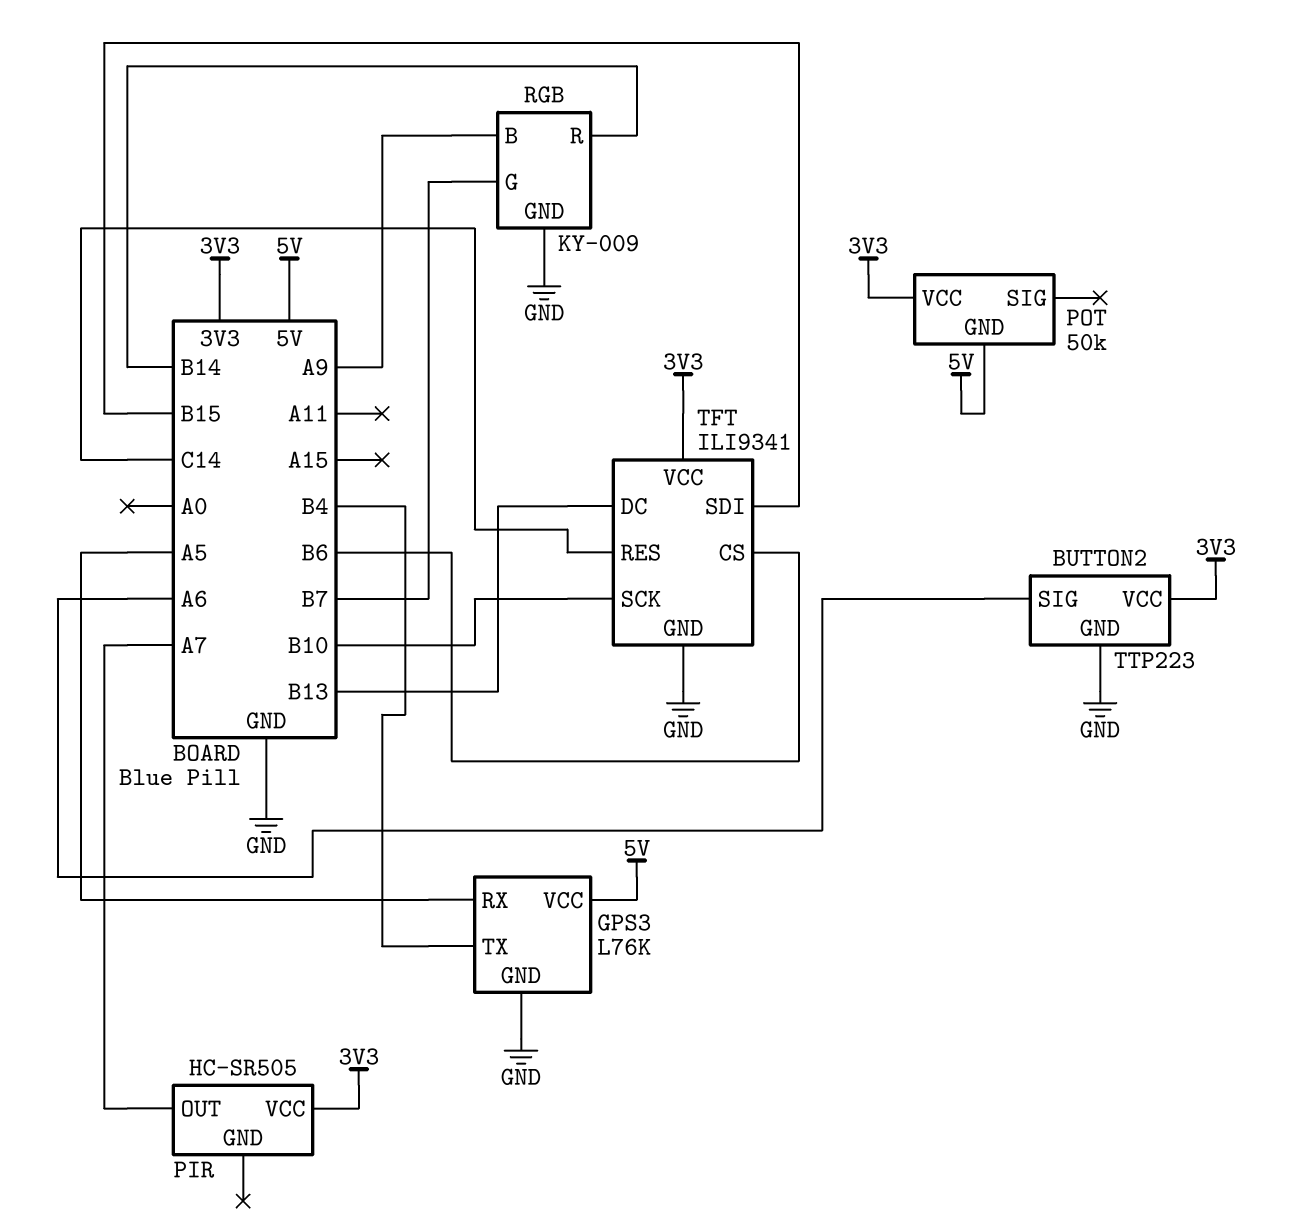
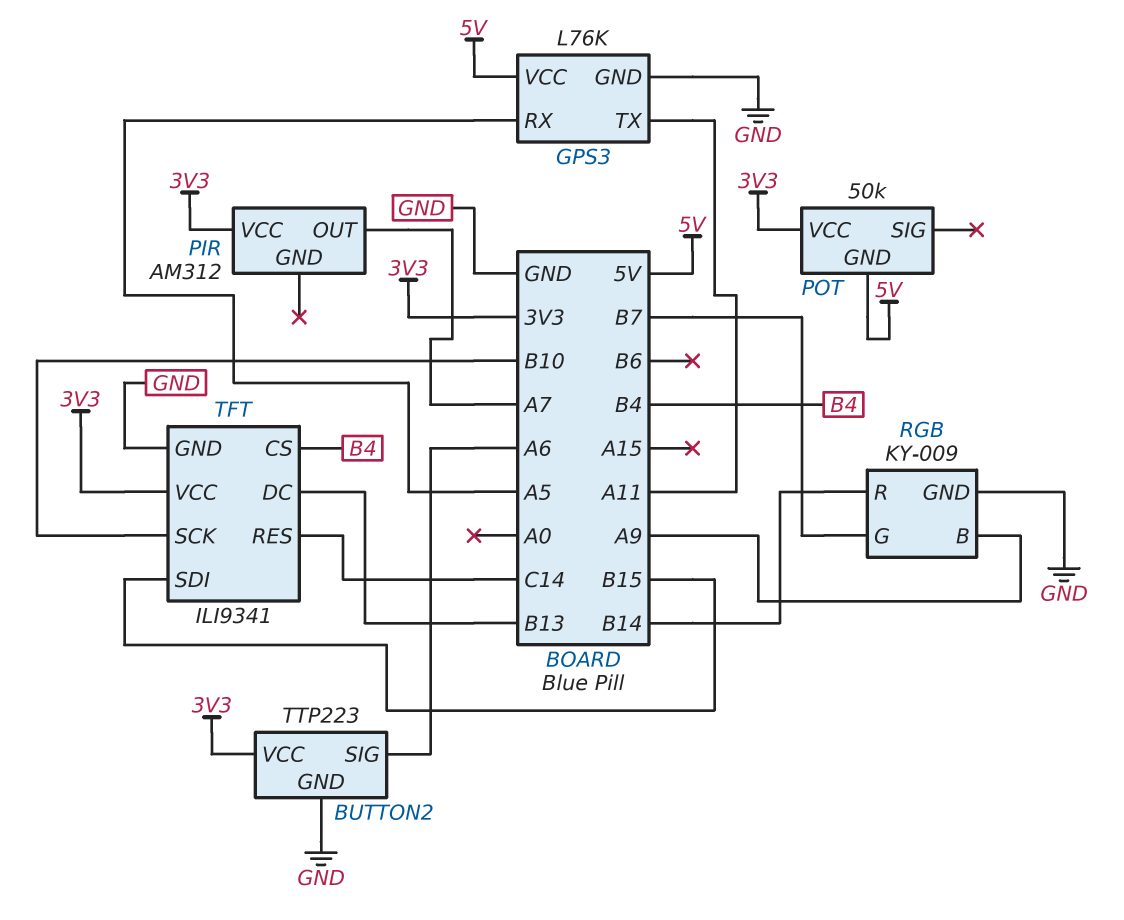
GPS3 pin TX: B4 -> A11
PIR: HC-SR505 -> AM312
TFT pin CS: B6 -> B4

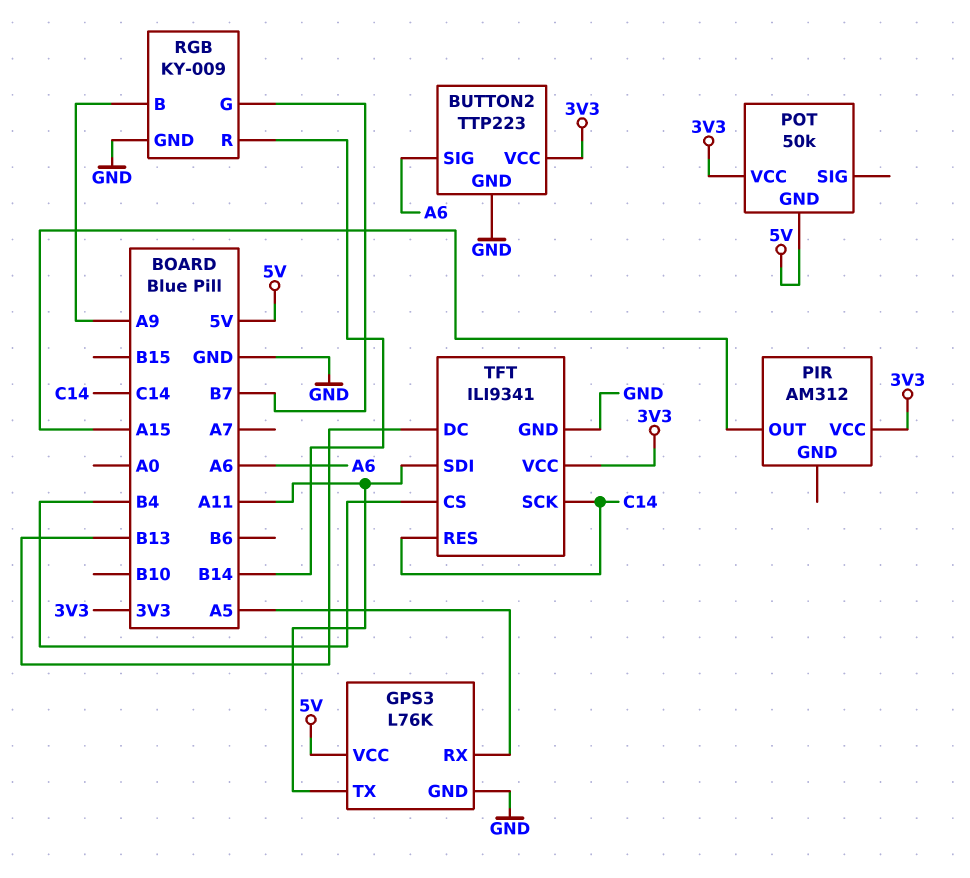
PIR pin OUT: A7 -> A15
TFT pin SCK: B10 -> C14
TFT pin SDI: B15 -> A11

